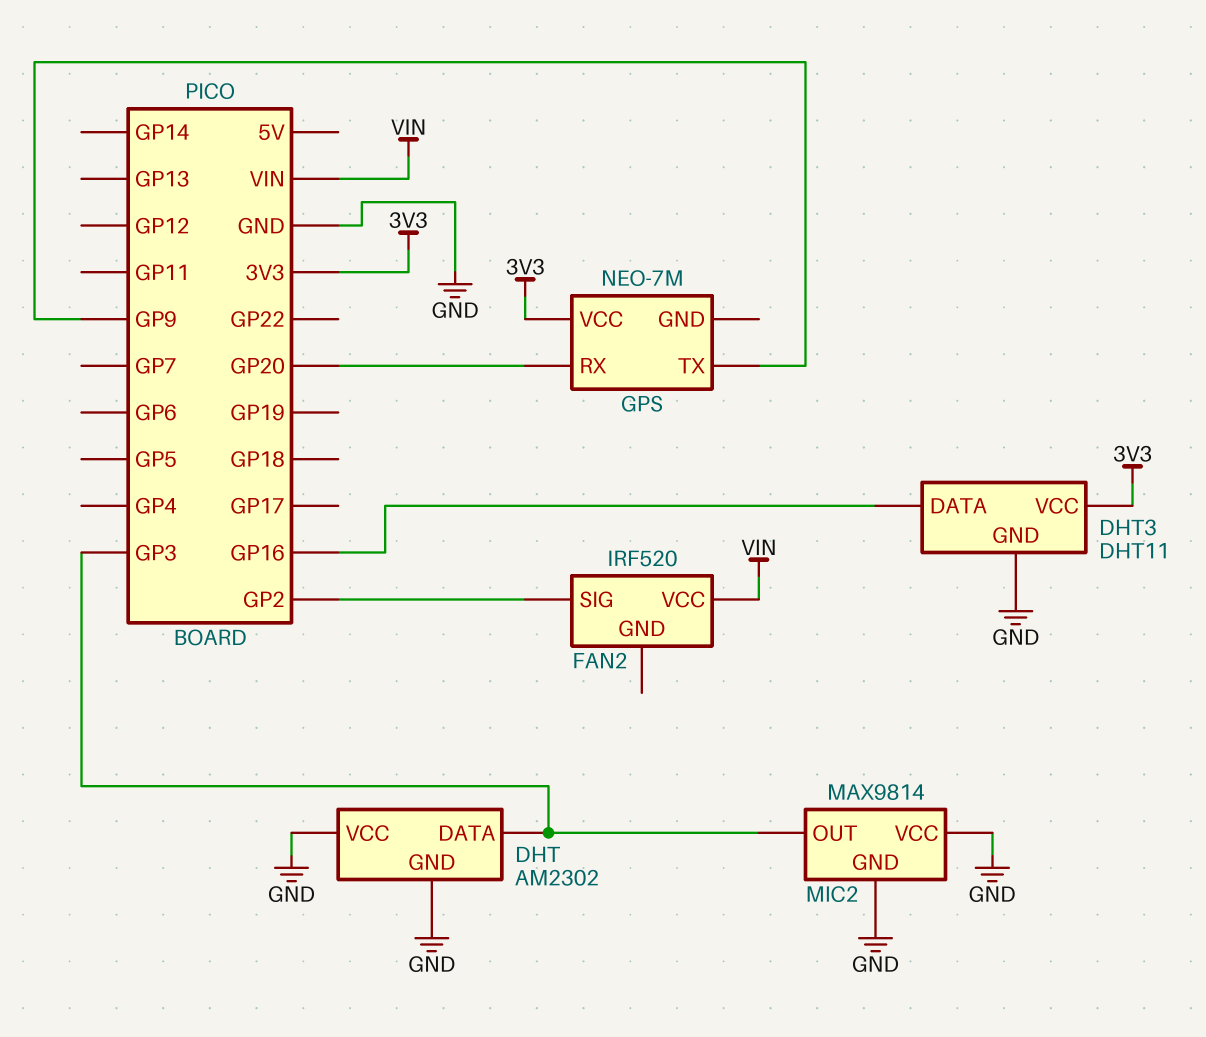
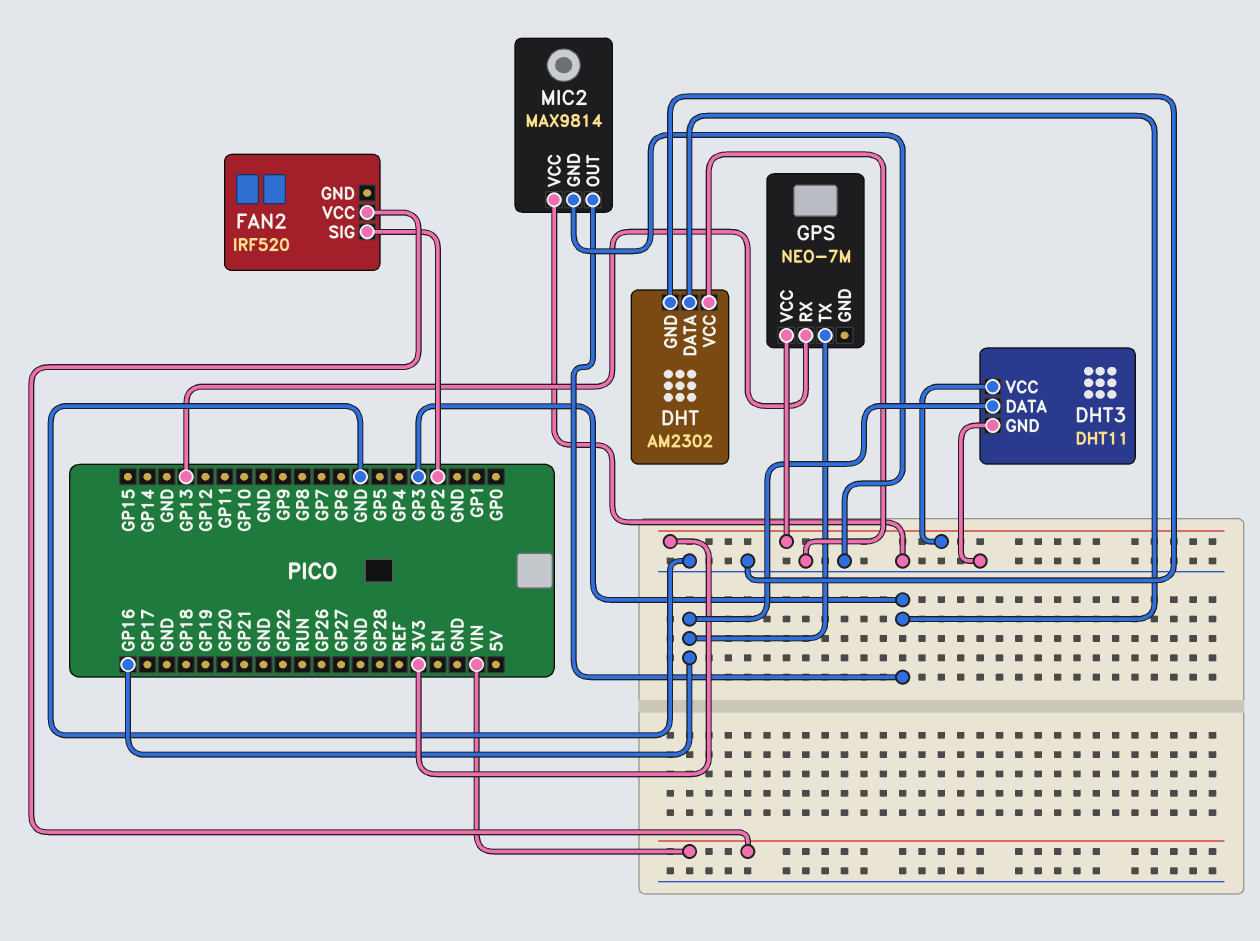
GPS pin RX: GP20 -> GP13
GPS pin TX: GP9 -> GP16

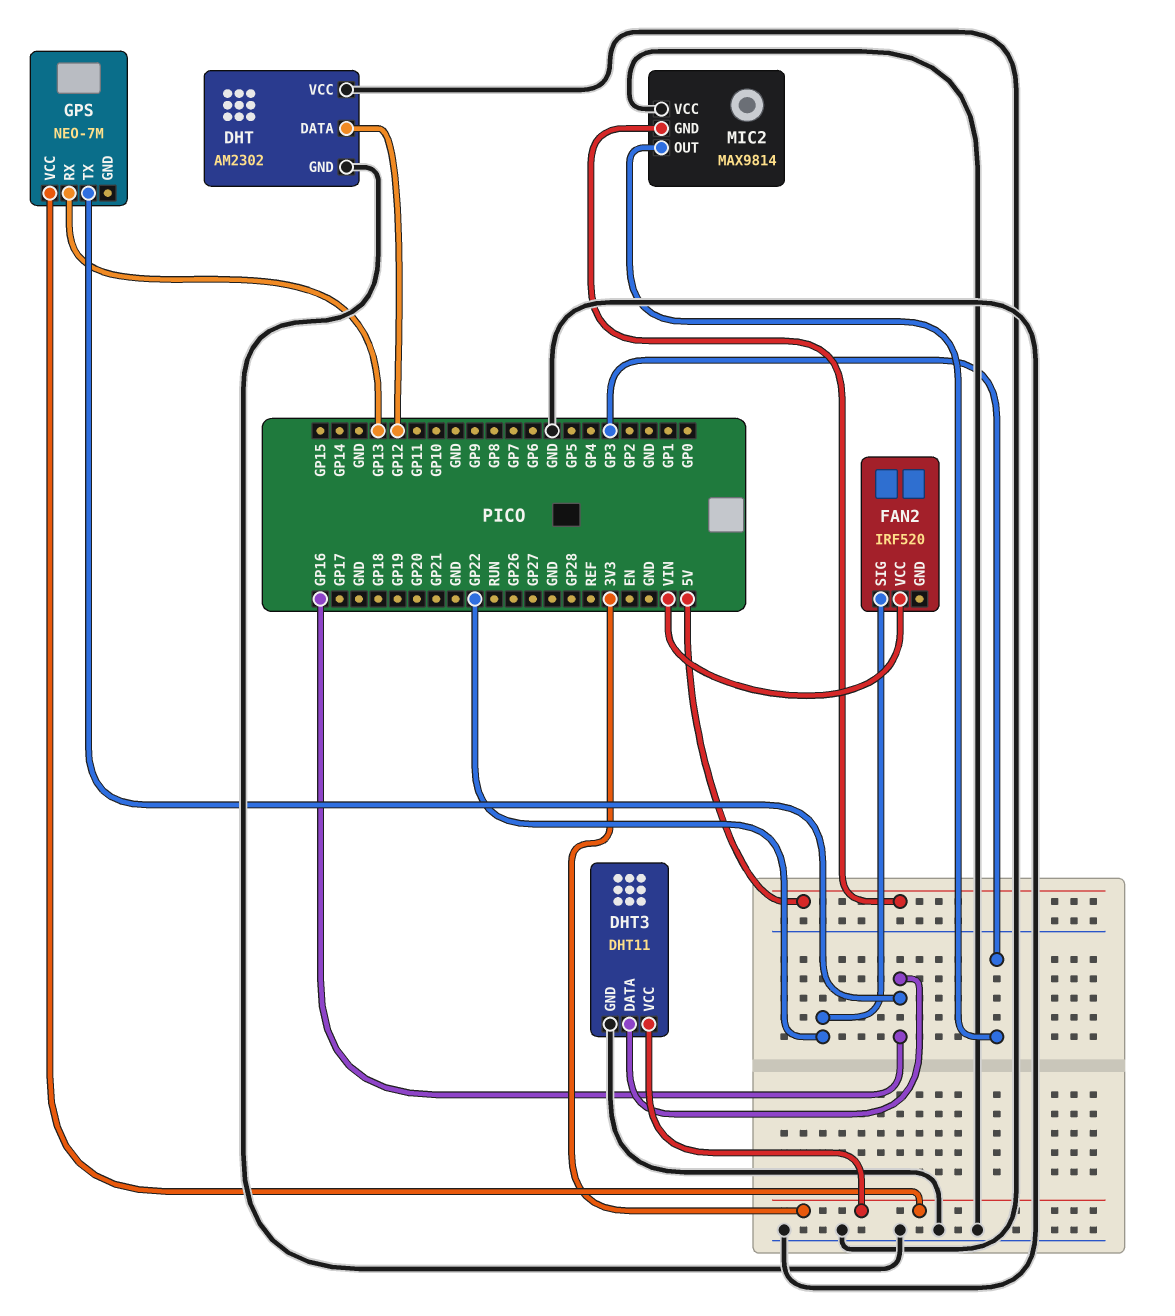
DHT pin DATA: GP3 -> GP12
FAN2 pin SIG: GP2 -> GP22
MIC2 pin GND: GND -> 5V

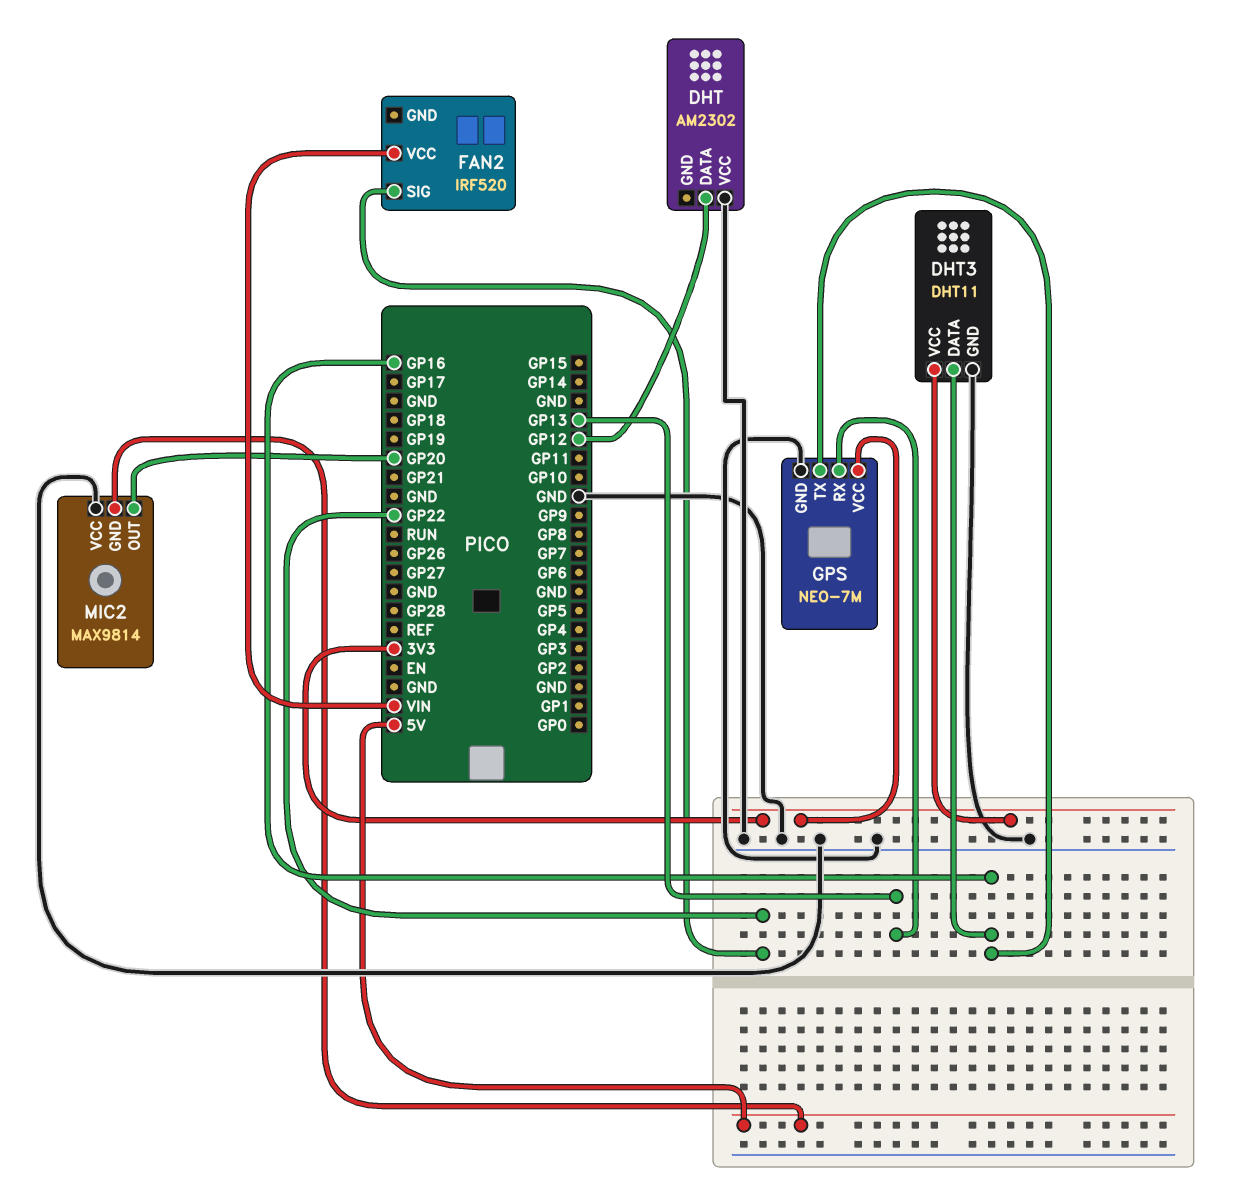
DHT pin GND: GND -> none
GPS pin GND: none -> GND
MIC2 pin OUT: GP3 -> GP20

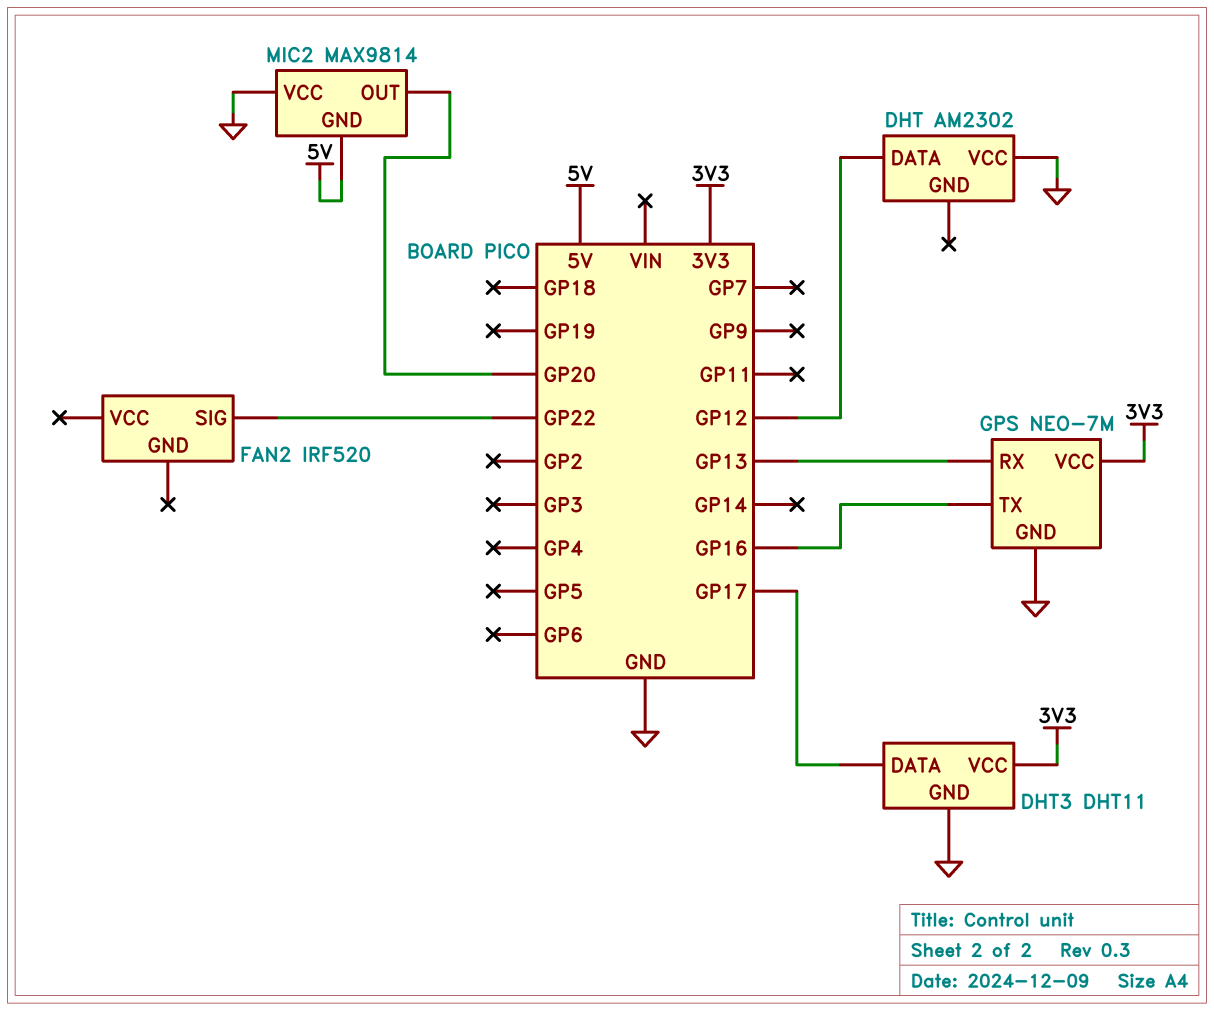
DHT3 pin DATA: GP16 -> GP17
FAN2 pin VCC: VIN -> none

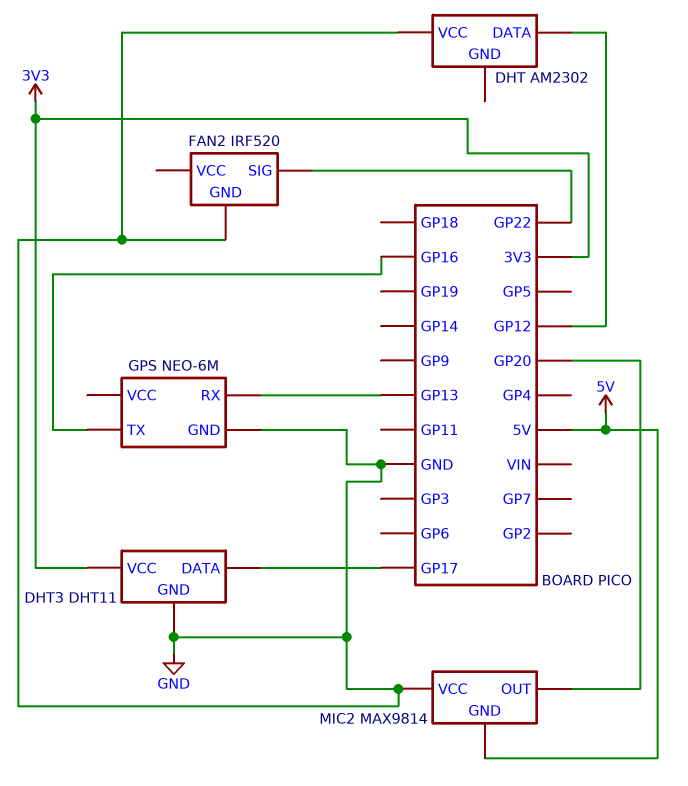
FAN2 pin GND: none -> GND
GPS: NEO-7M -> NEO-6M
GPS pin VCC: 3V3 -> none

